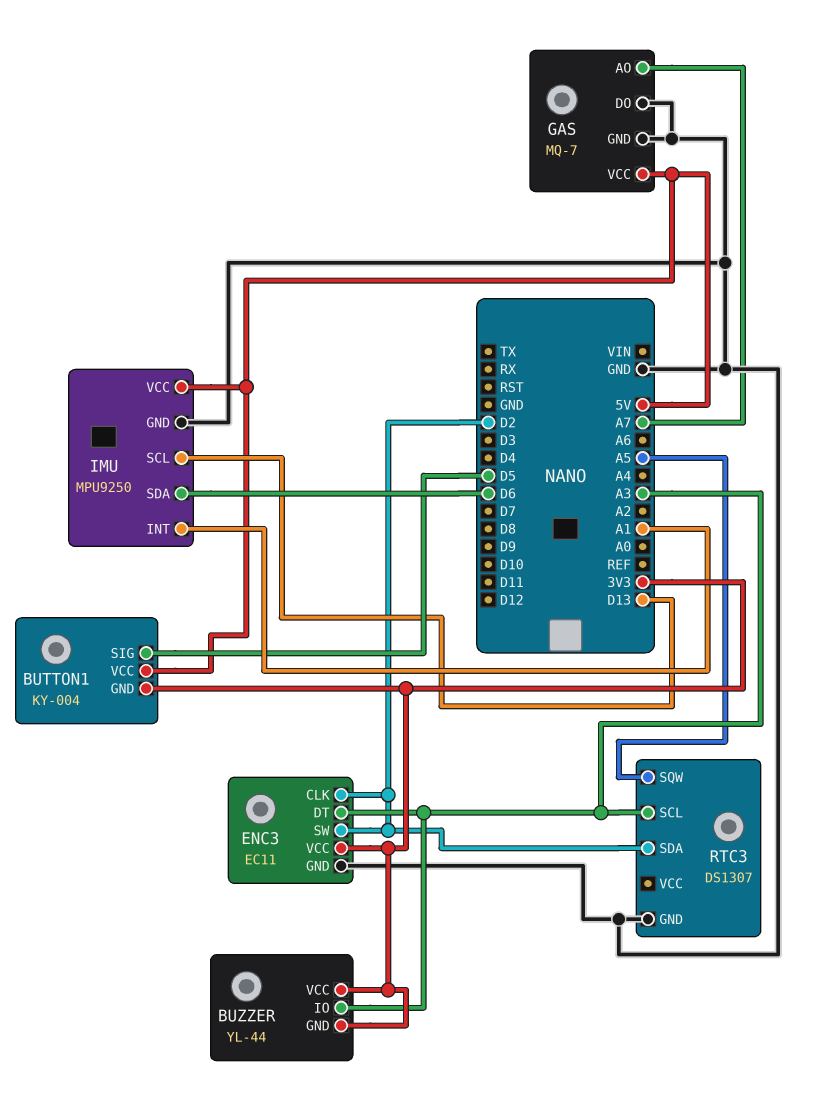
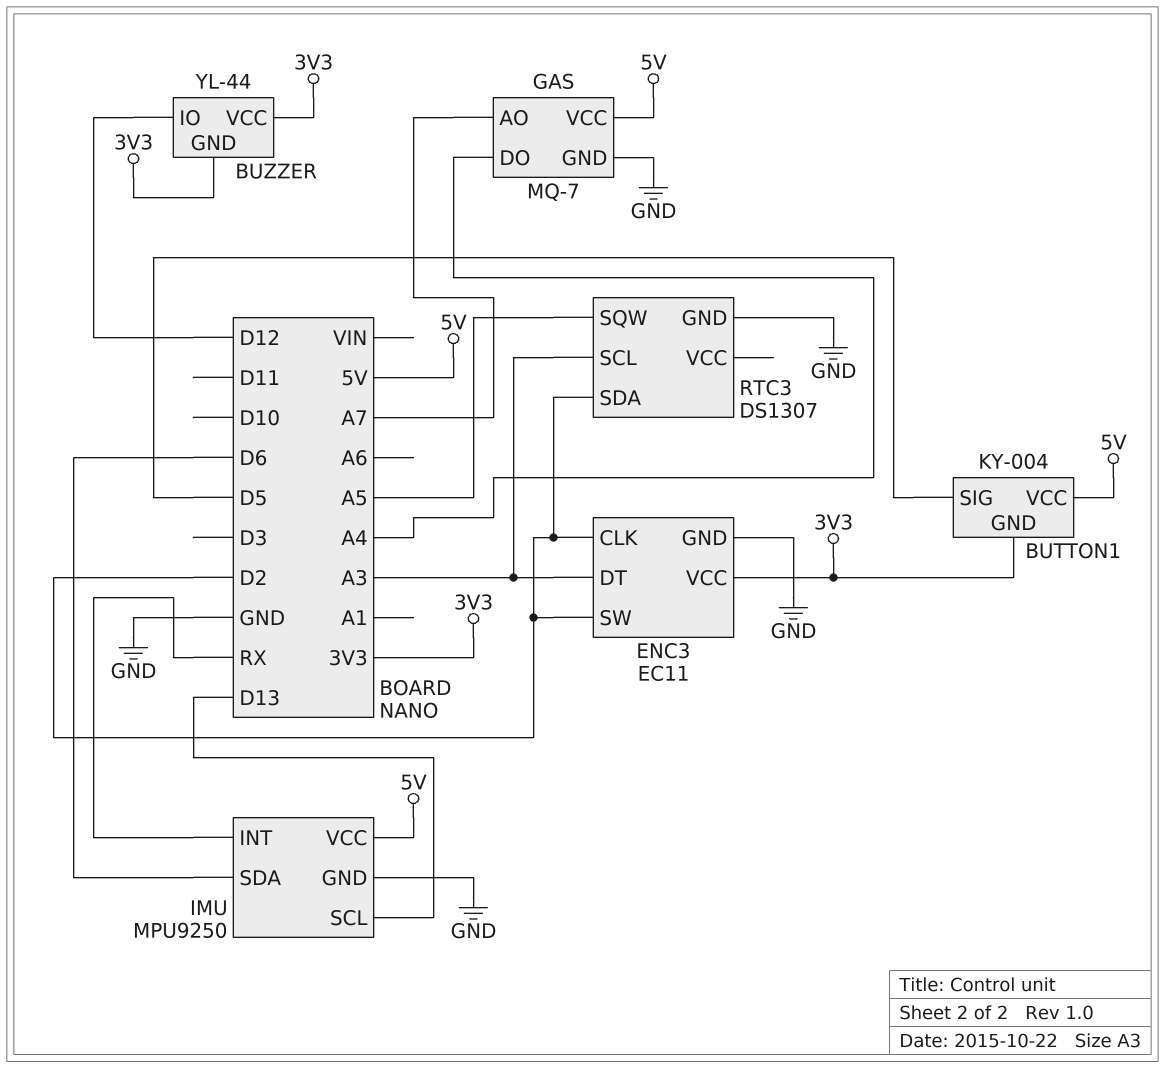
BUZZER pin IO: A3 -> D12
GAS pin DO: GND -> A4
IMU pin INT: A1 -> RX

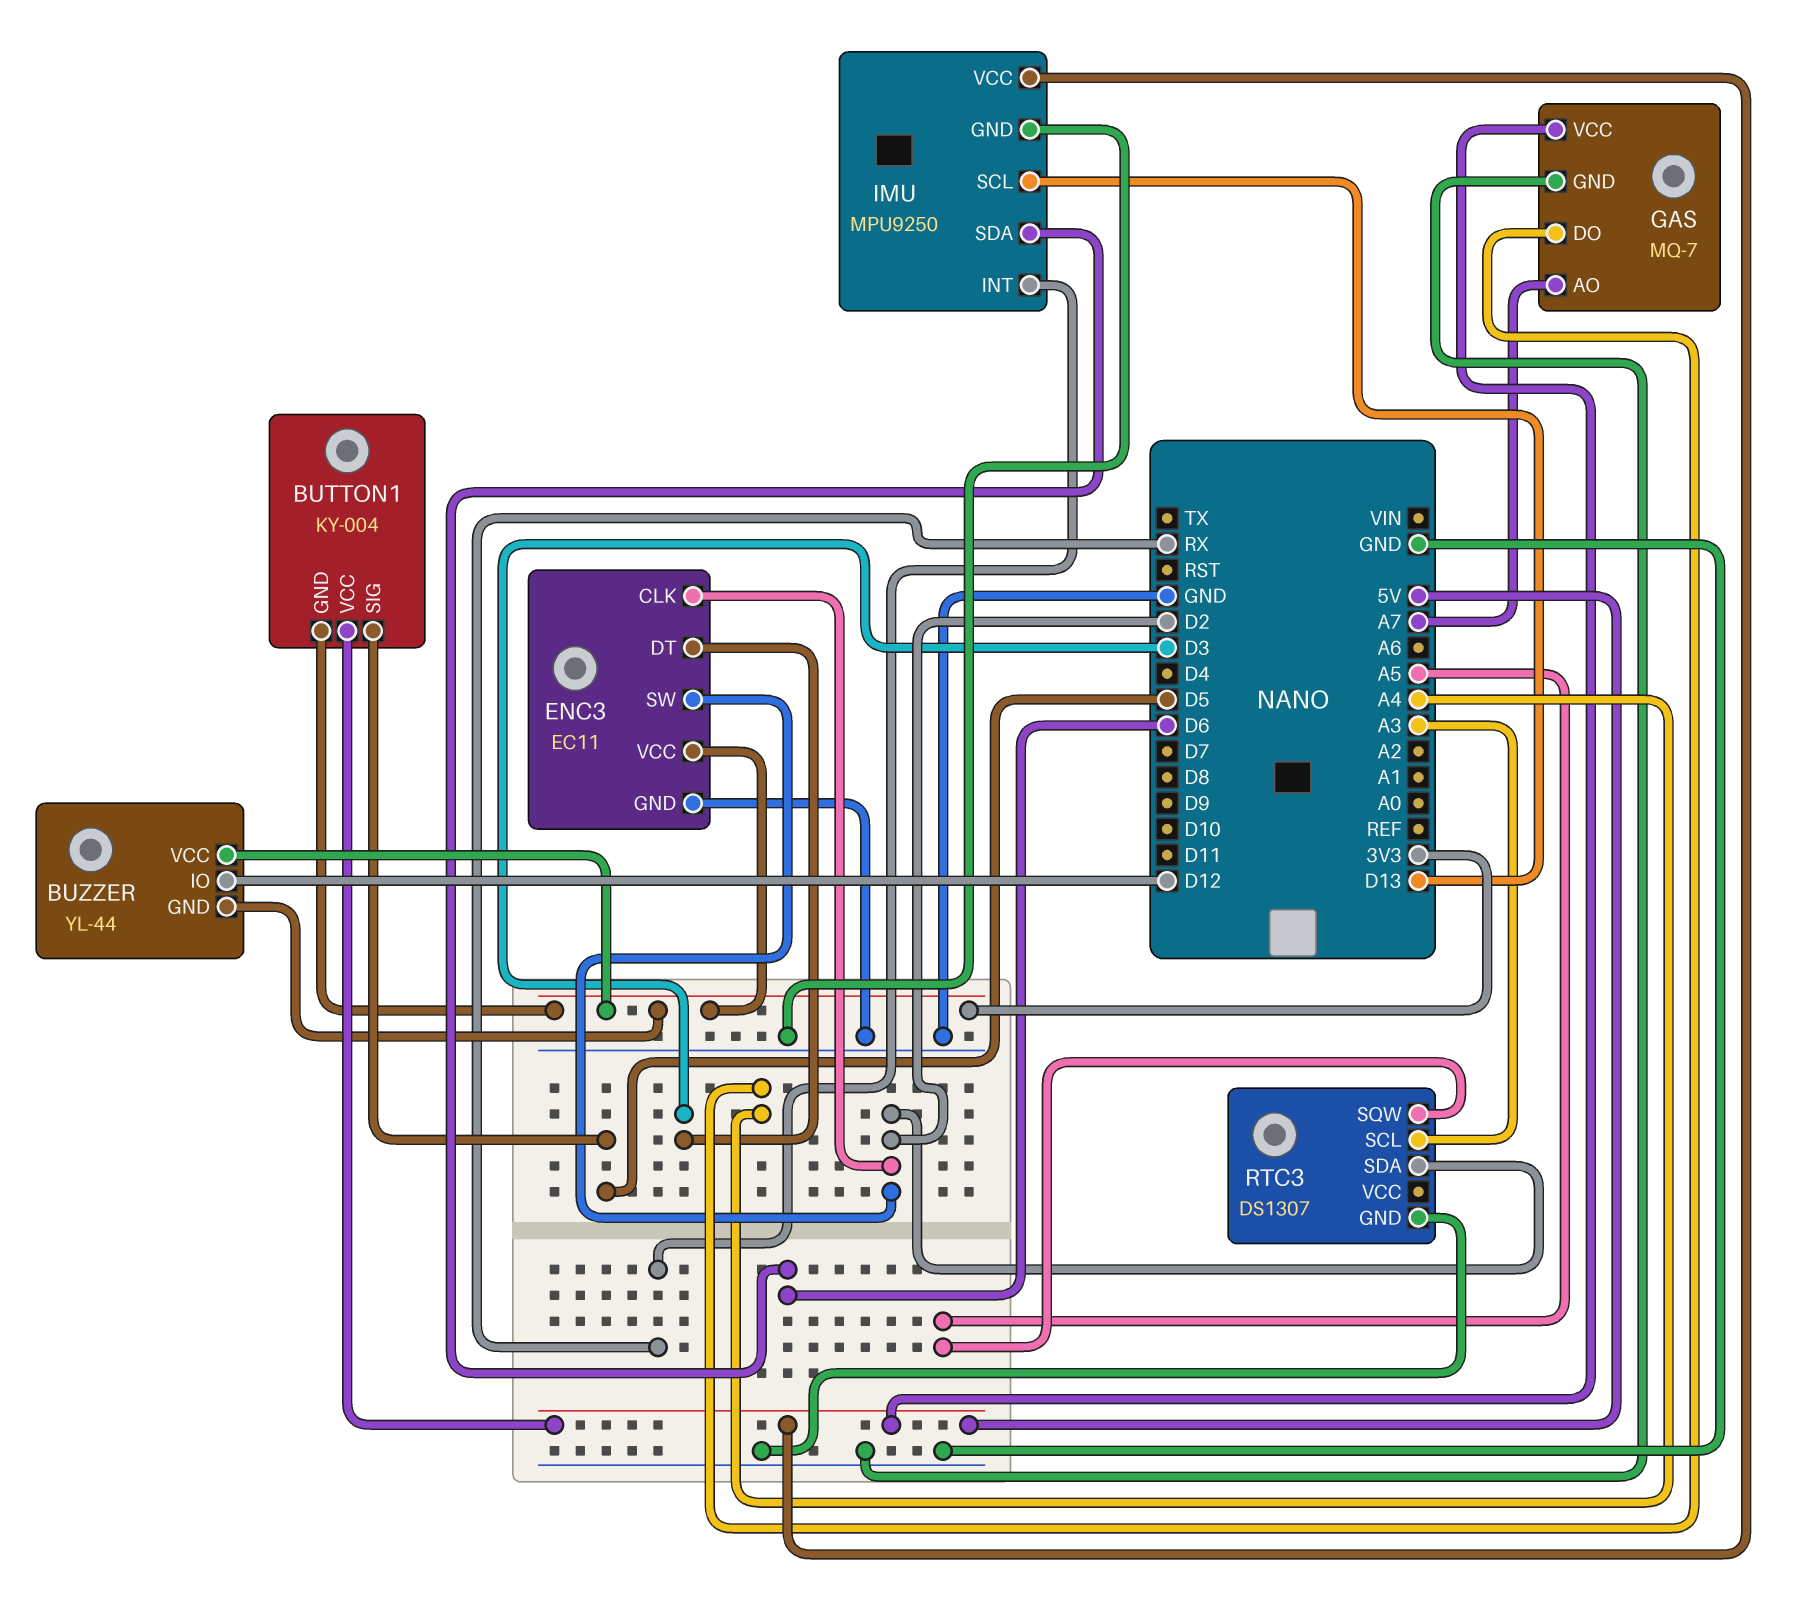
ENC3 pin DT: A3 -> D3

